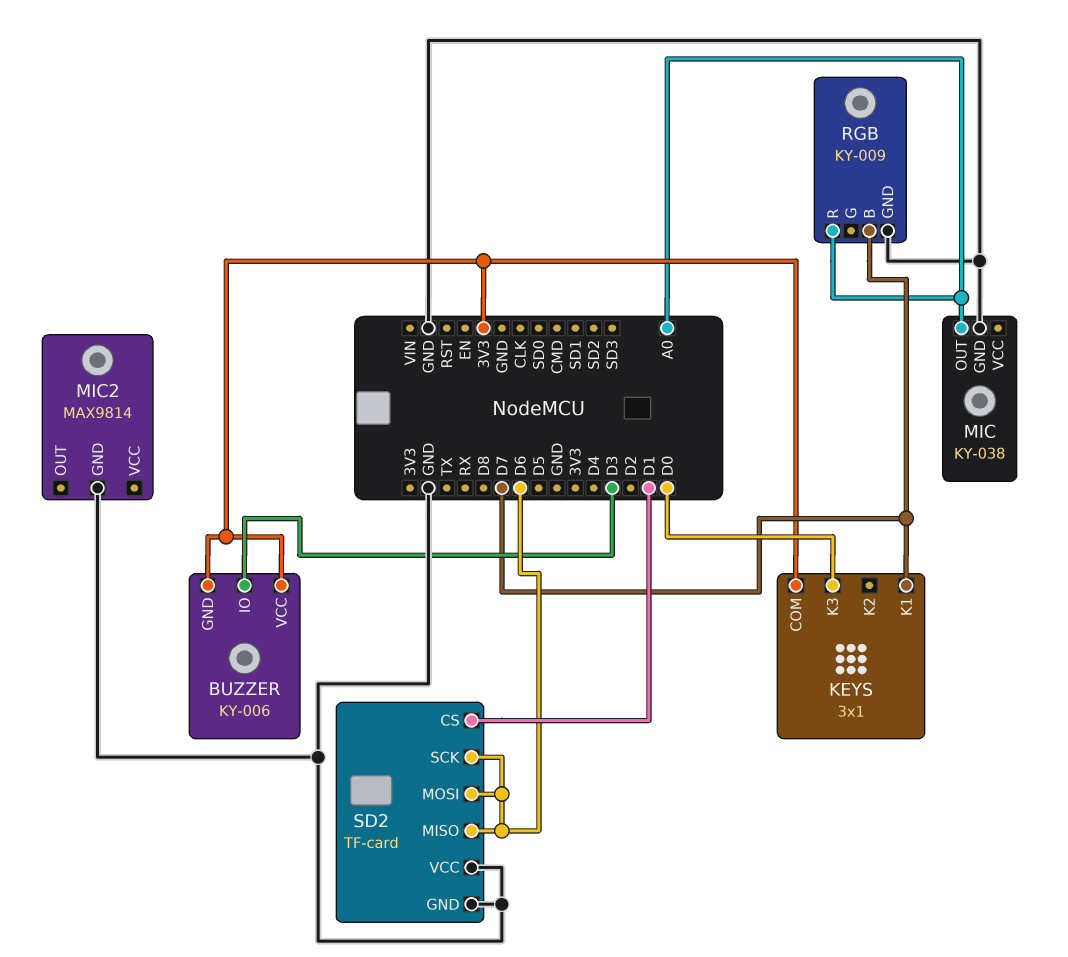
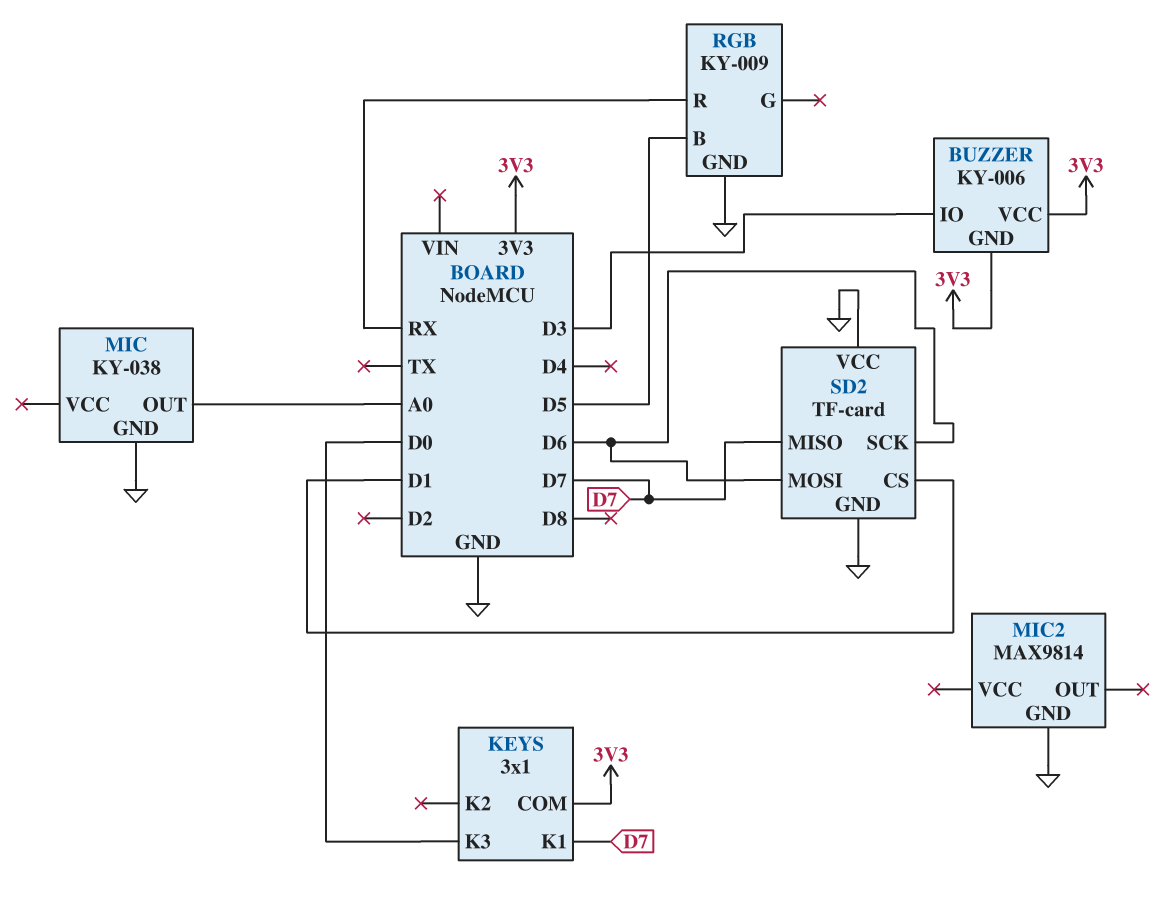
RGB pin B: D7 -> D5
RGB pin R: A0 -> RX
SD2 pin MISO: D6 -> D7

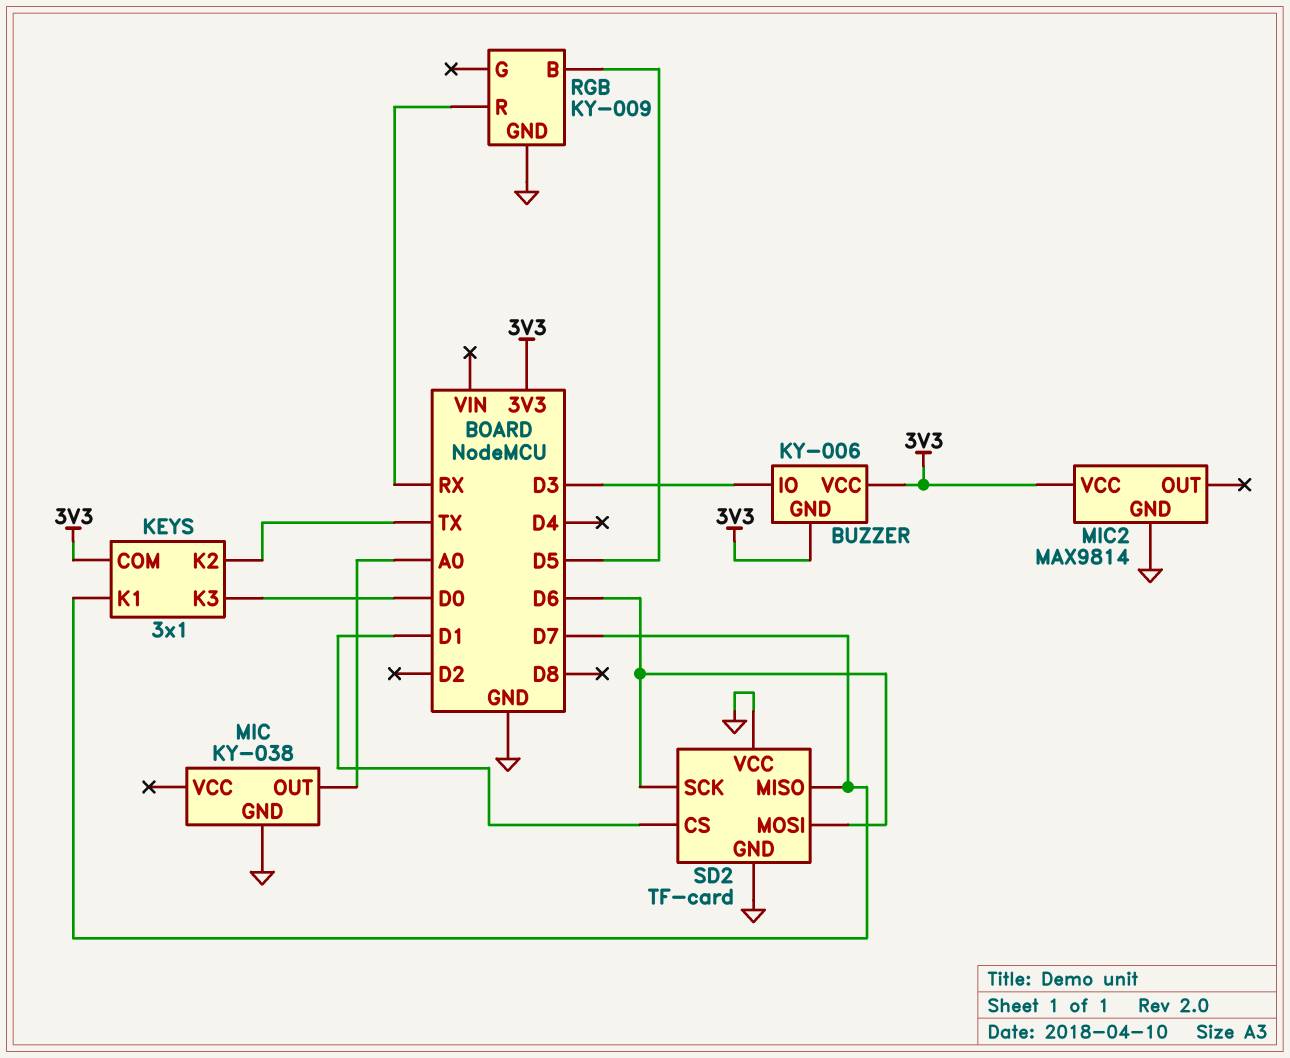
KEYS pin K2: none -> TX
MIC2 pin VCC: none -> 3V3

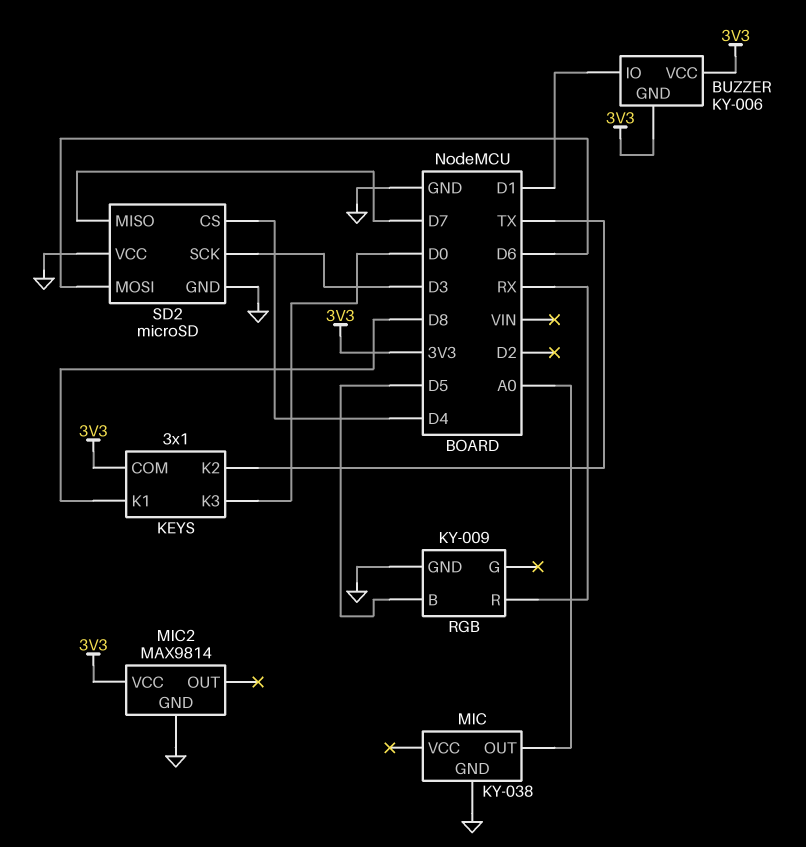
BUZZER pin IO: D3 -> D1
KEYS pin K1: D7 -> D8
SD2: TF-card -> microSD
SD2 pin CS: D1 -> D4
SD2 pin SCK: D6 -> D3

